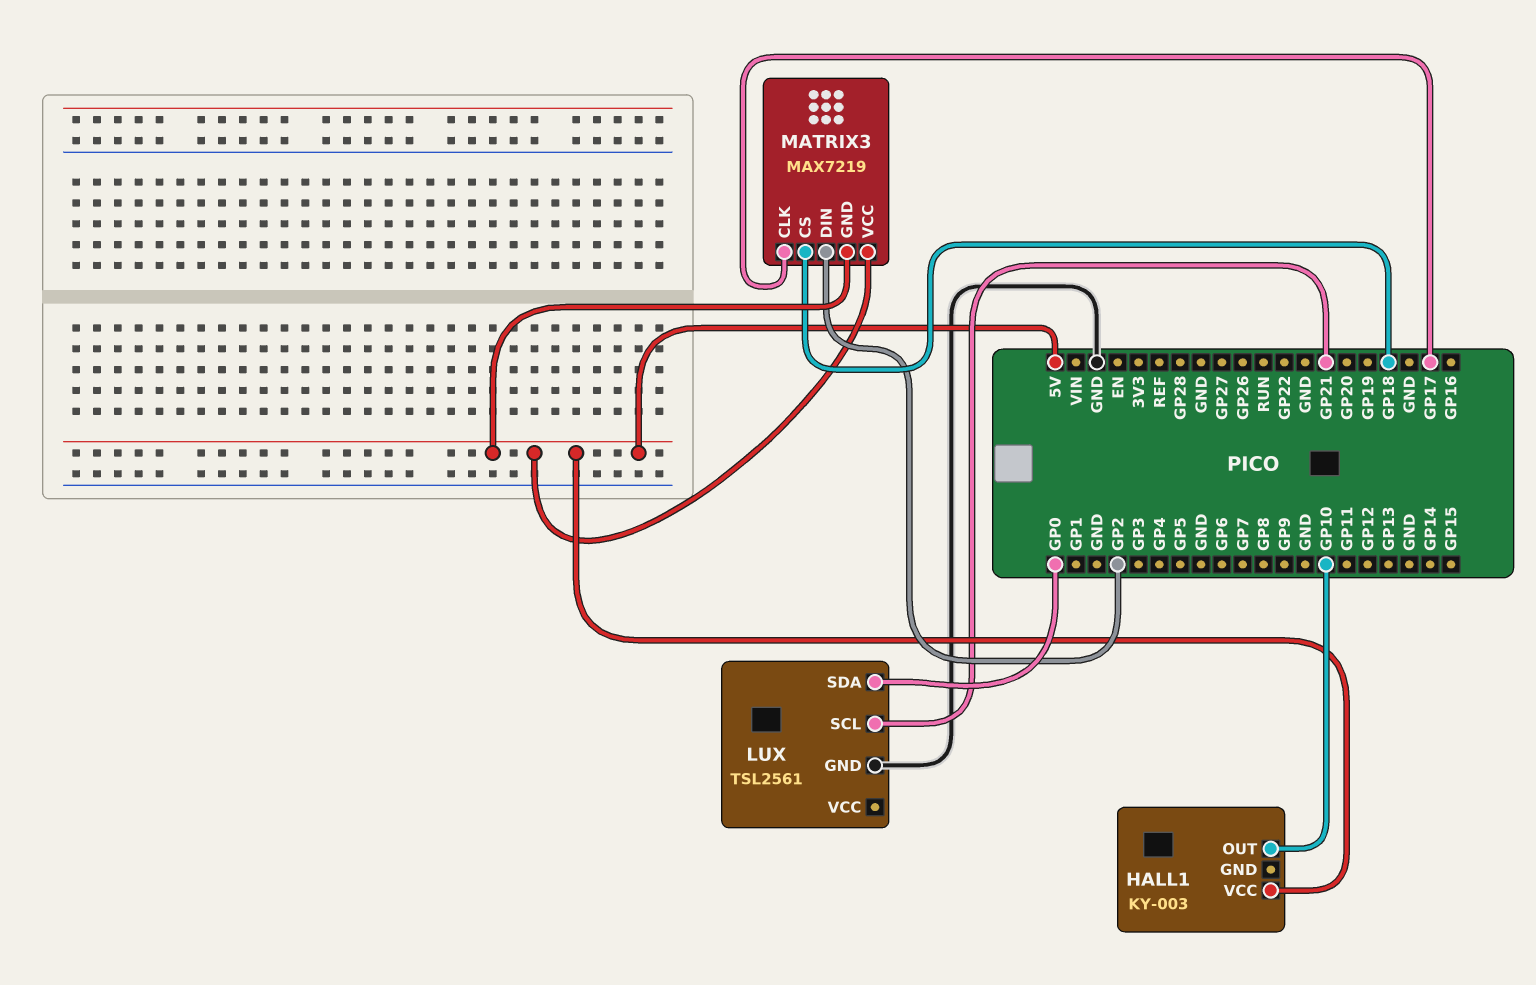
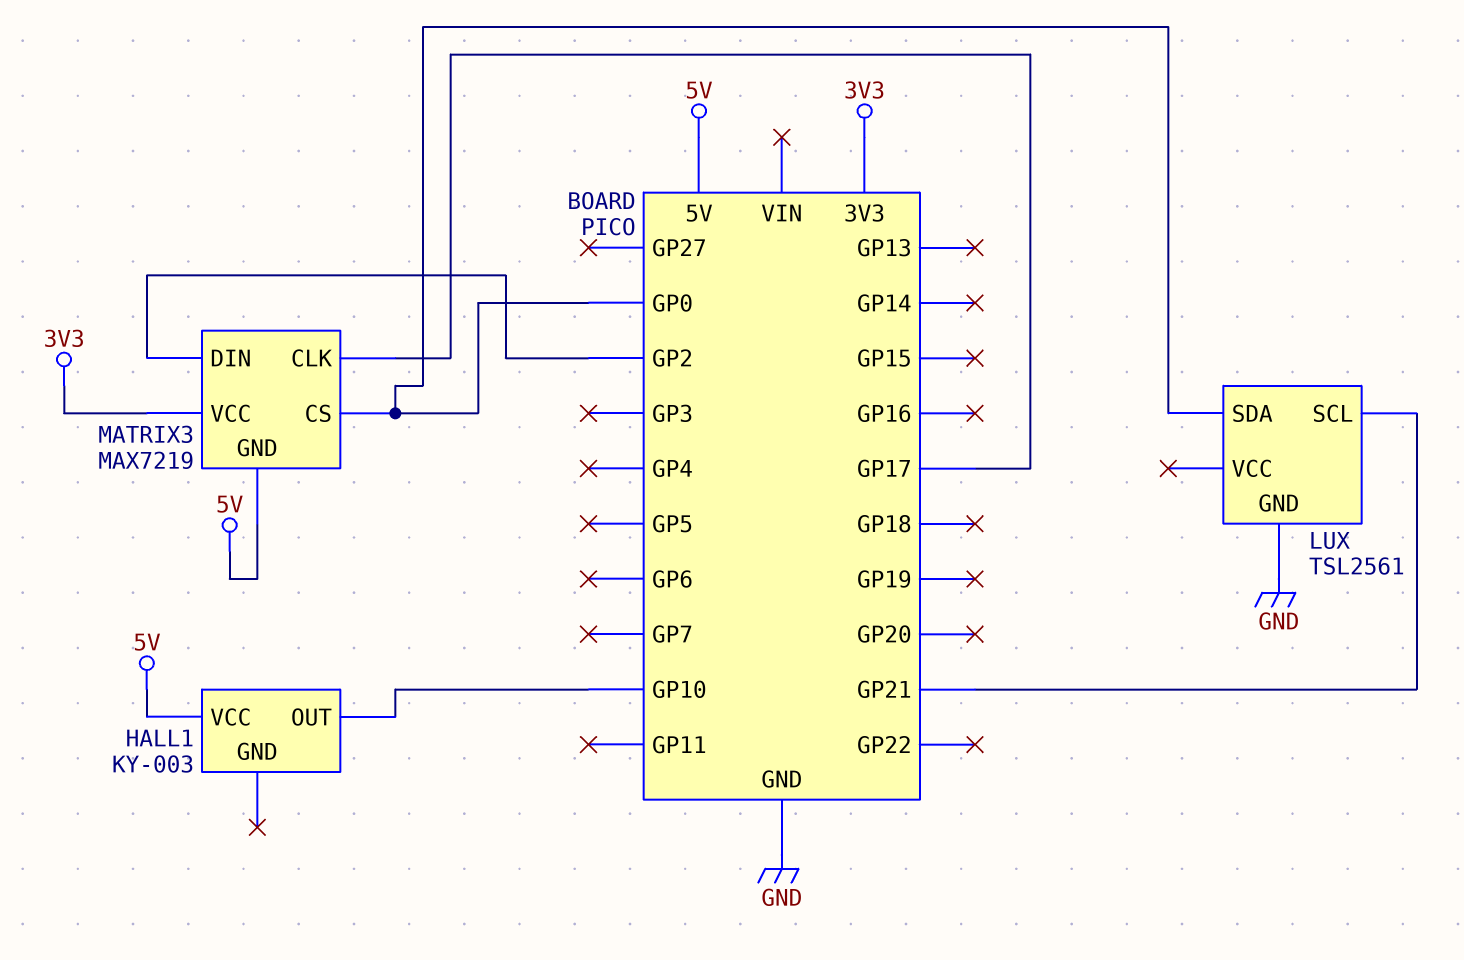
MATRIX3 pin CS: GP18 -> GP0
MATRIX3 pin VCC: 5V -> 3V3

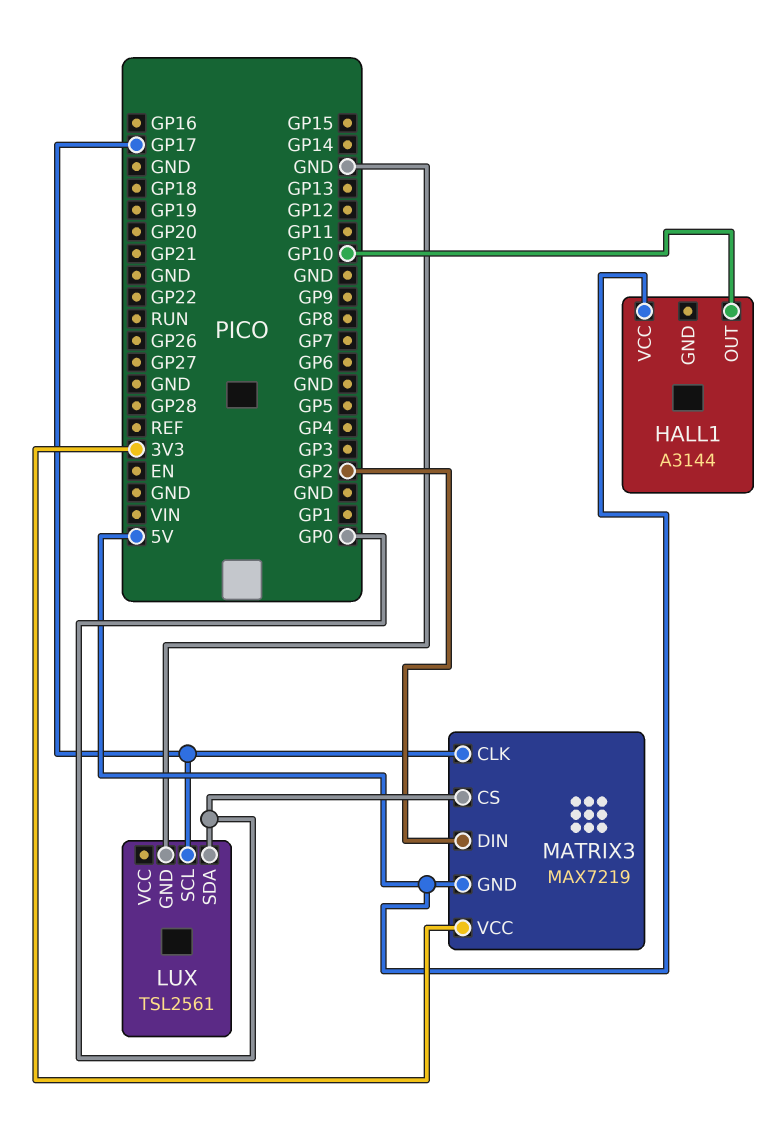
HALL1: KY-003 -> A3144
LUX pin SCL: GP21 -> GP17

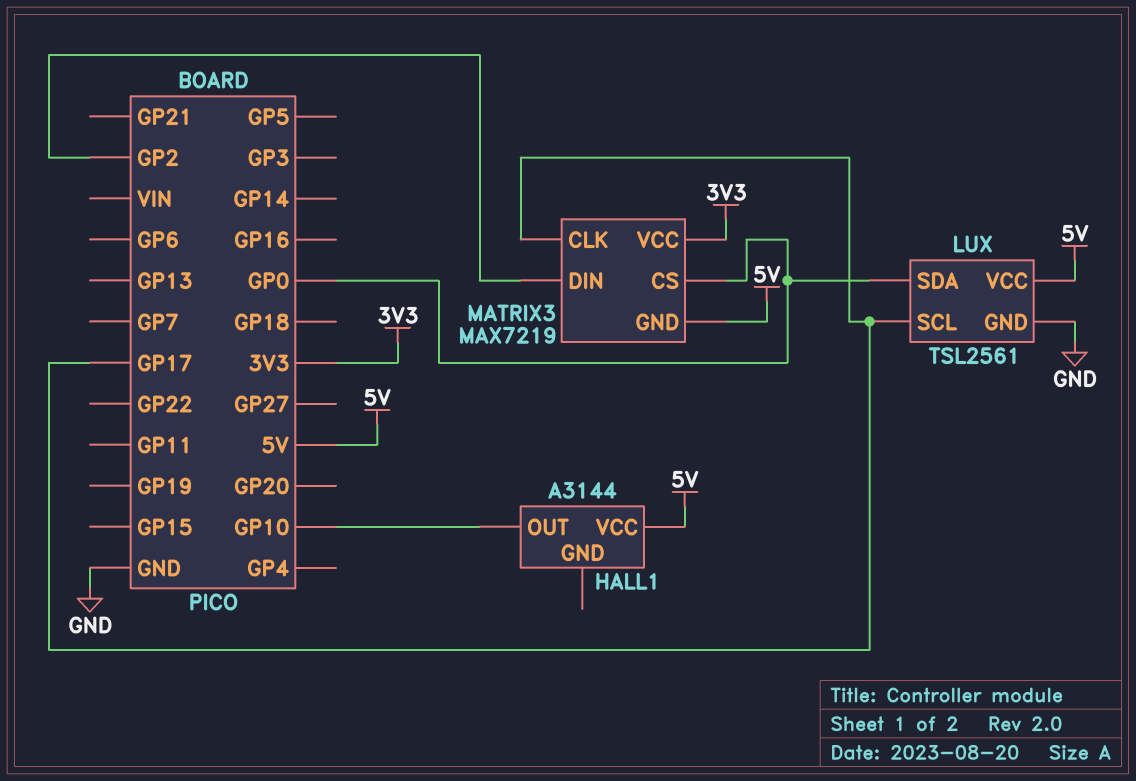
LUX pin VCC: none -> 5V

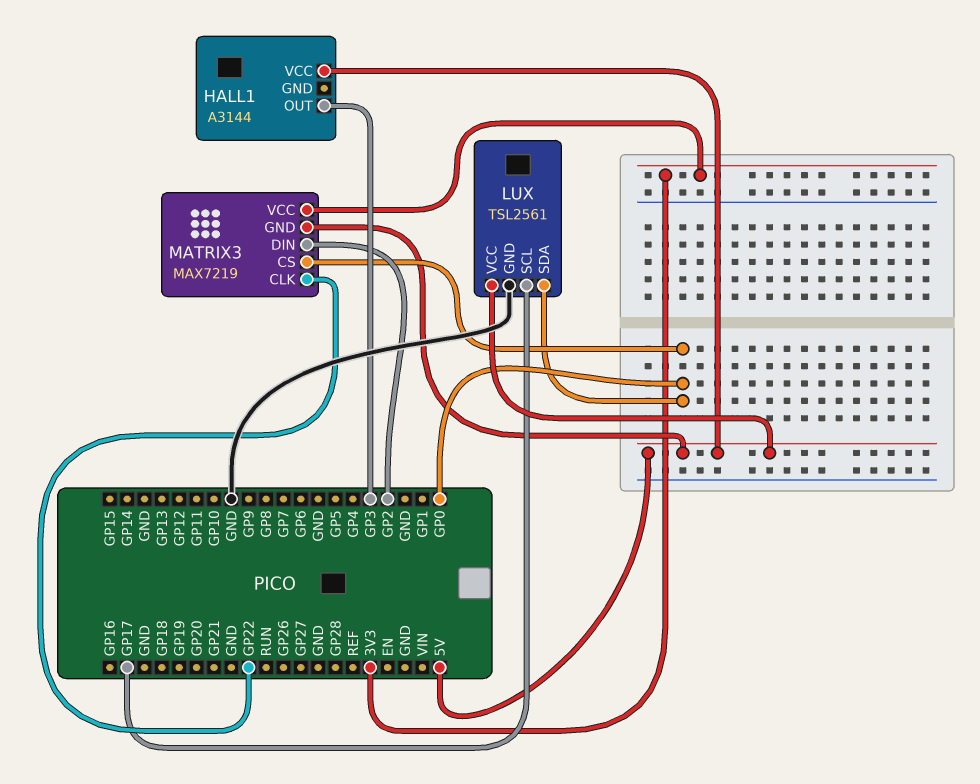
HALL1 pin OUT: GP10 -> GP3
MATRIX3 pin CLK: GP17 -> GP22

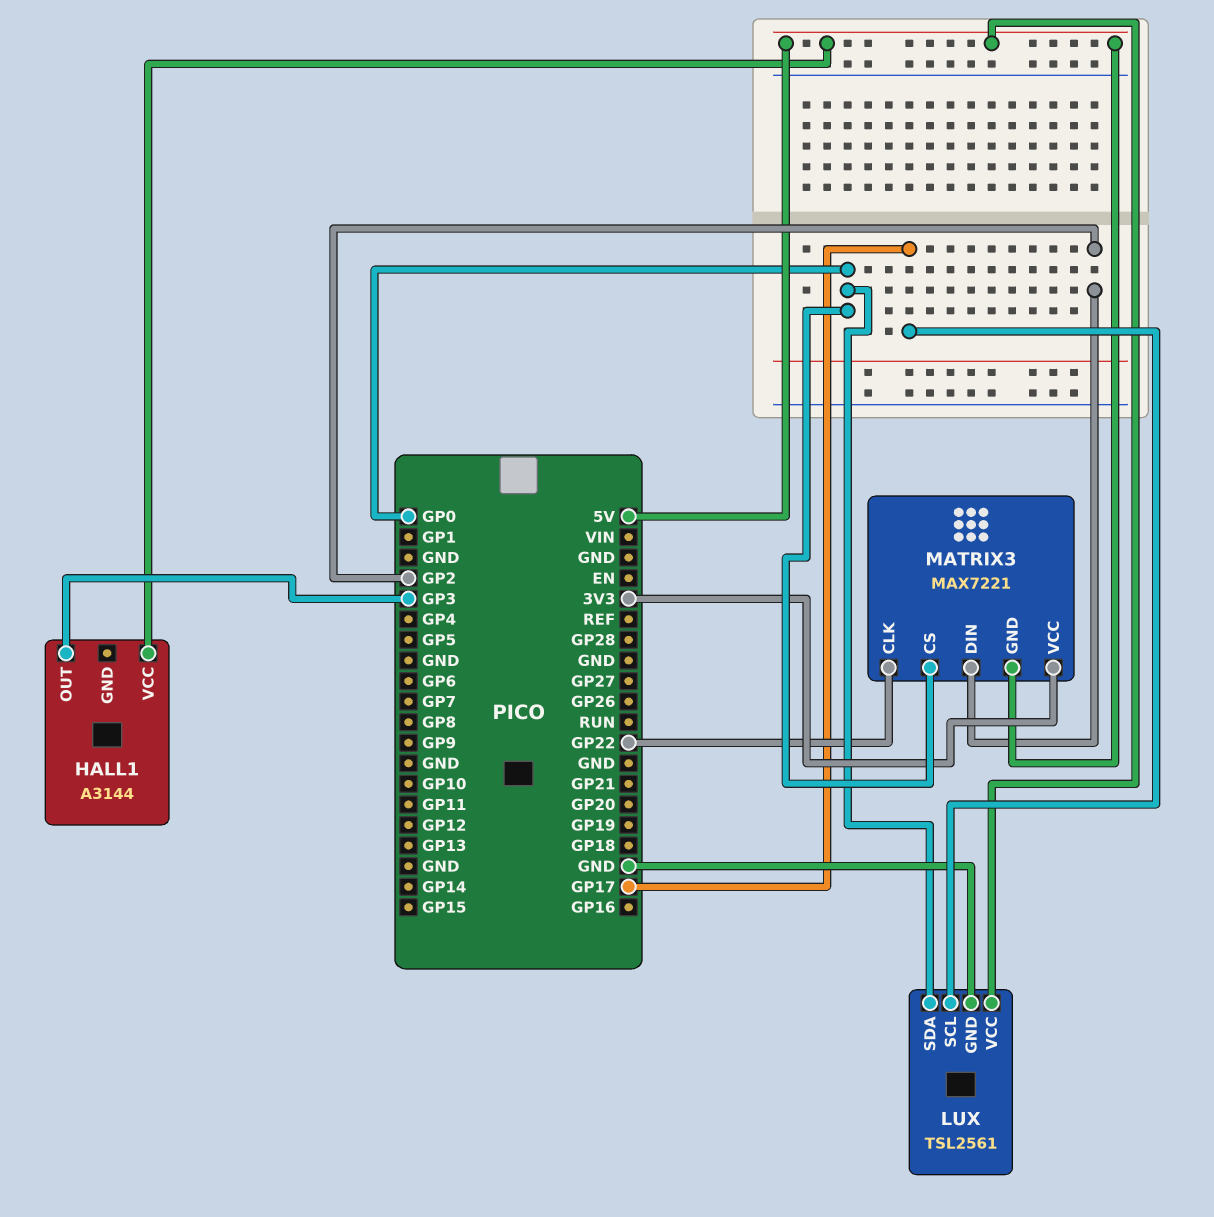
MATRIX3: MAX7219 -> MAX7221

